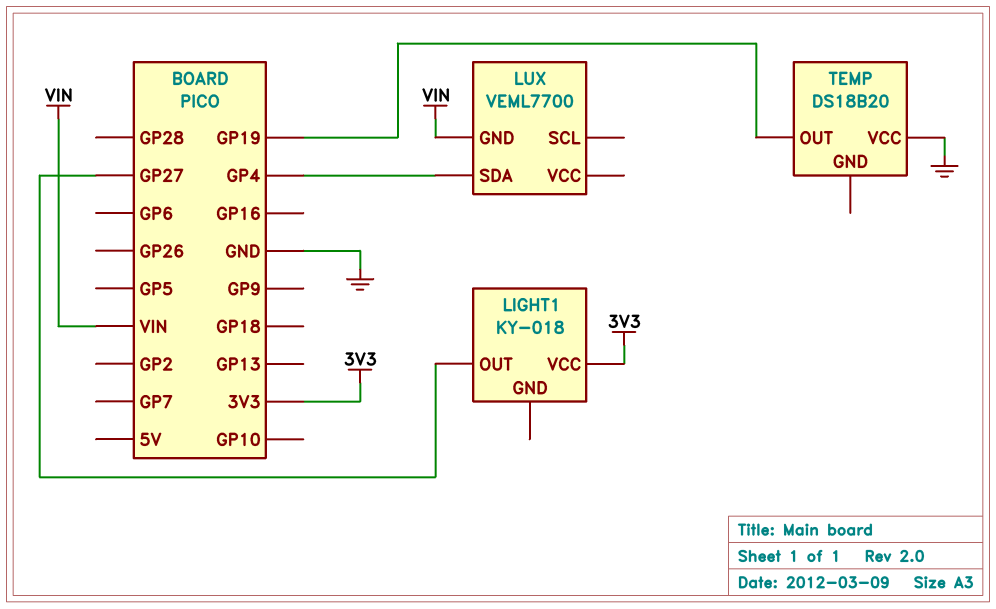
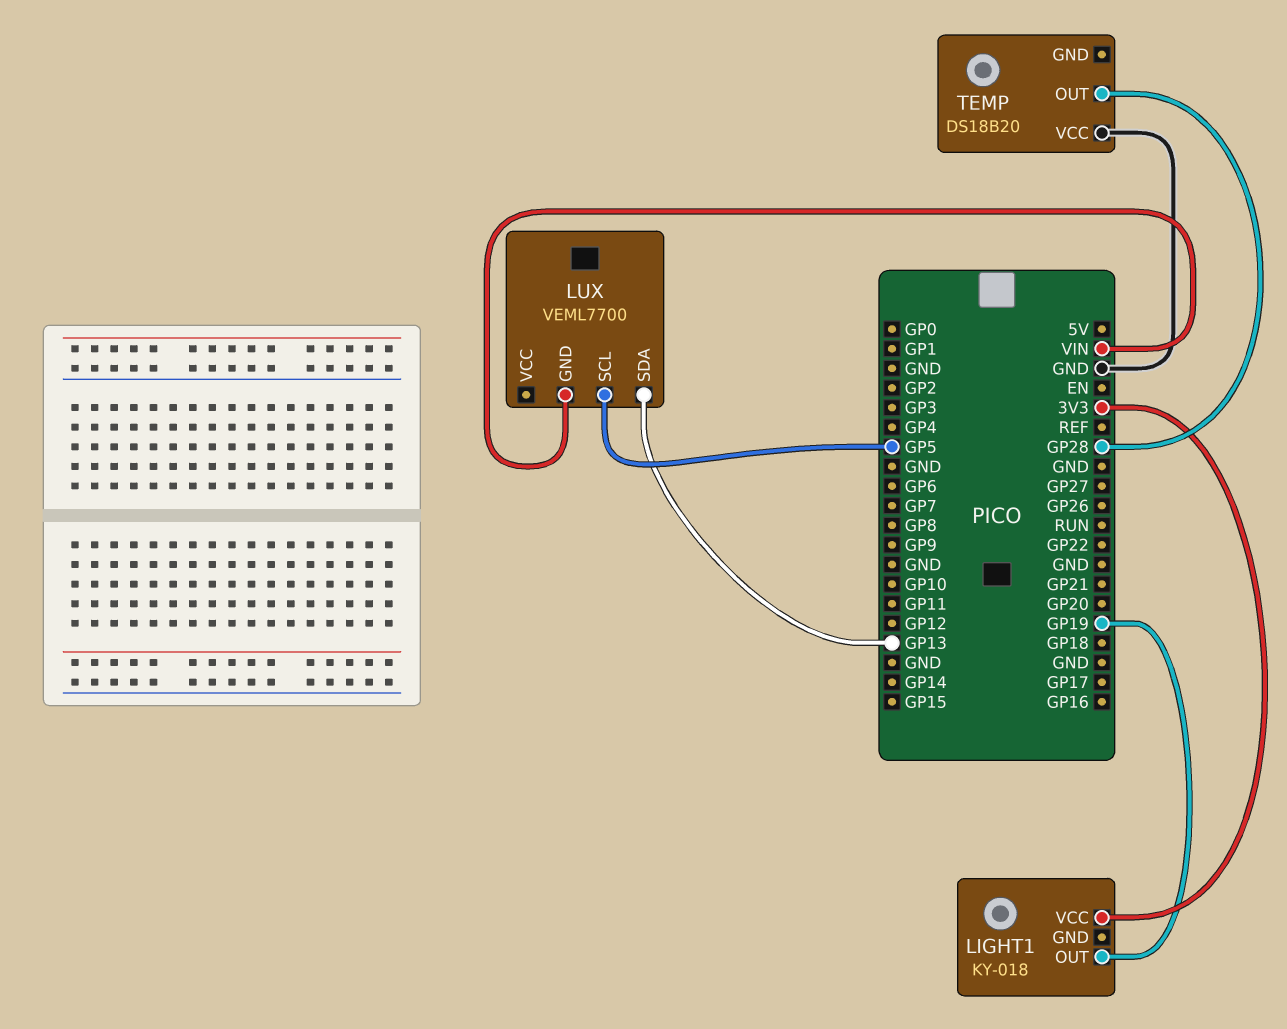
LIGHT1 pin OUT: GP27 -> GP19
LUX pin SCL: none -> GP5
LUX pin SDA: GP4 -> GP13
TEMP pin OUT: GP19 -> GP28

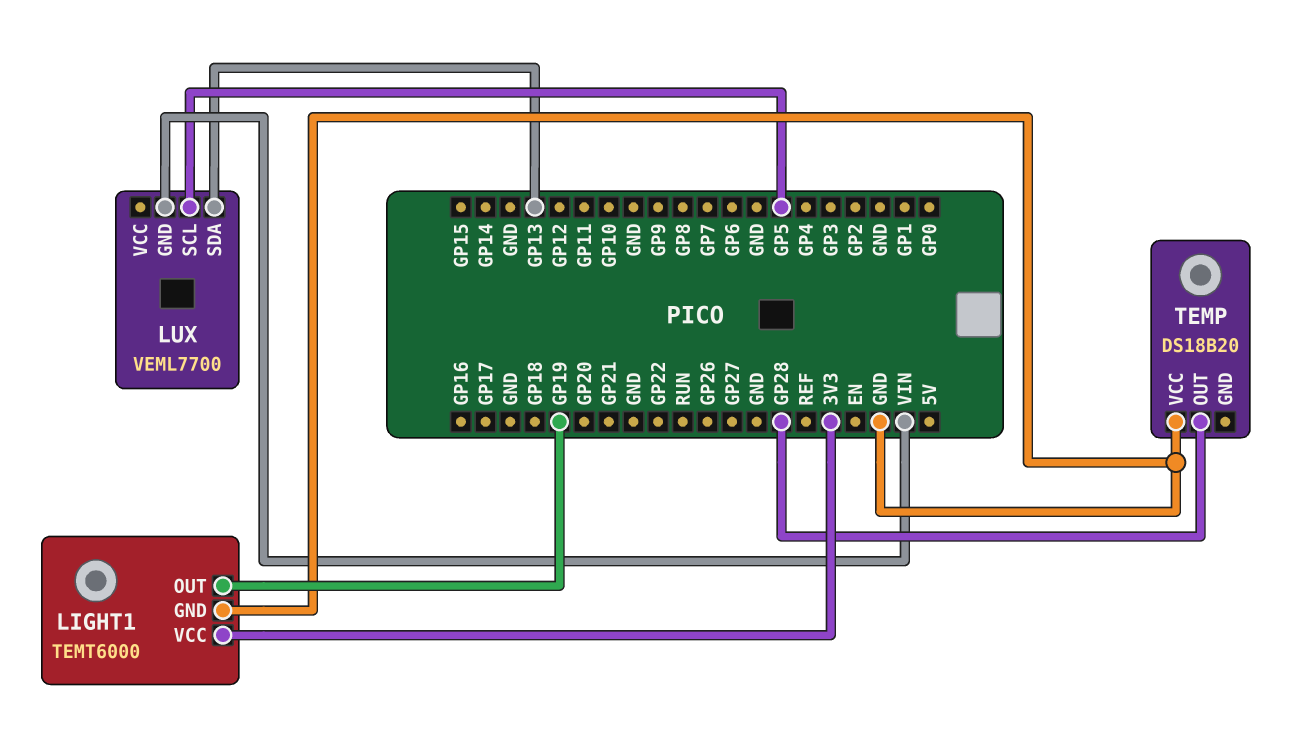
LIGHT1: KY-018 -> TEMT6000
LIGHT1 pin GND: none -> GND

